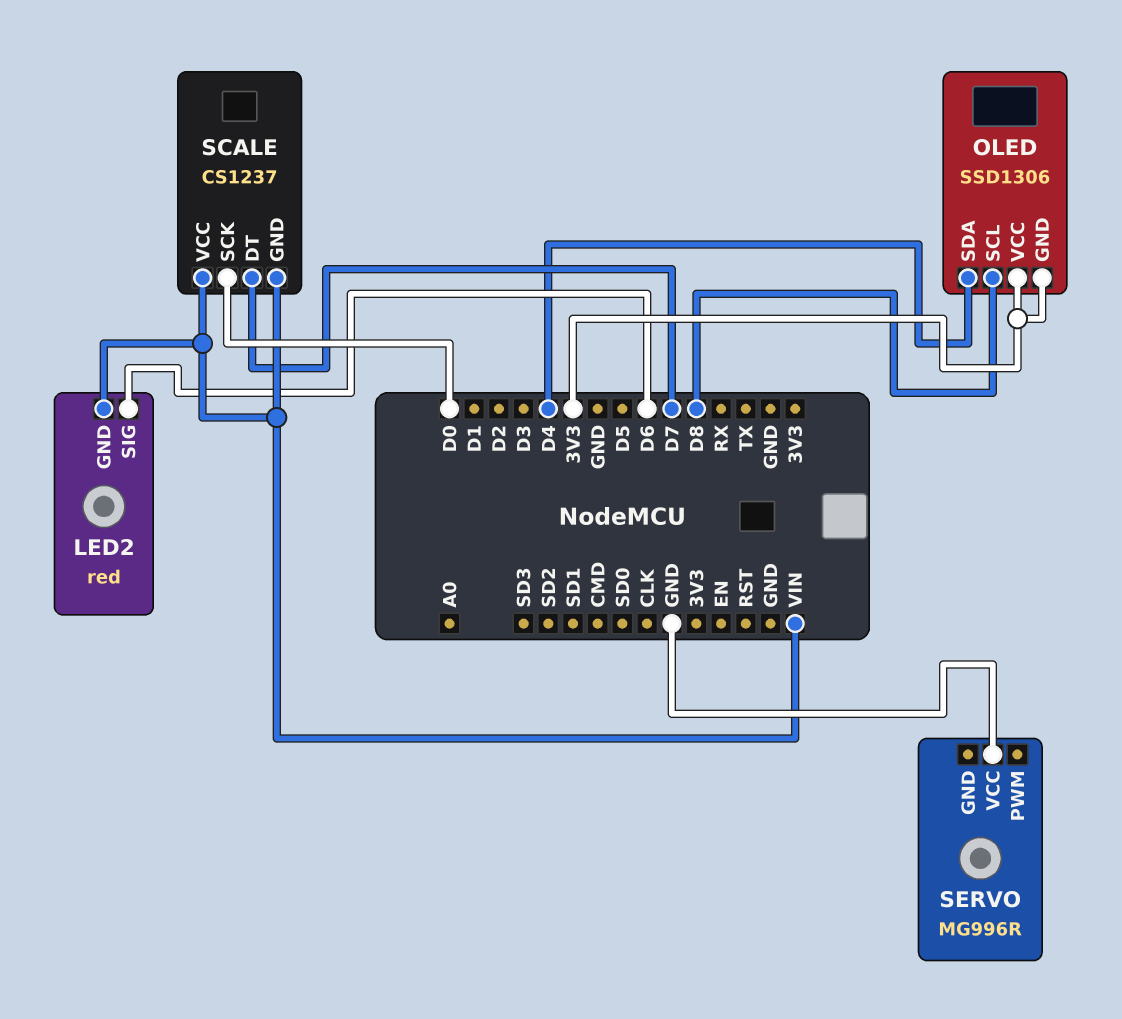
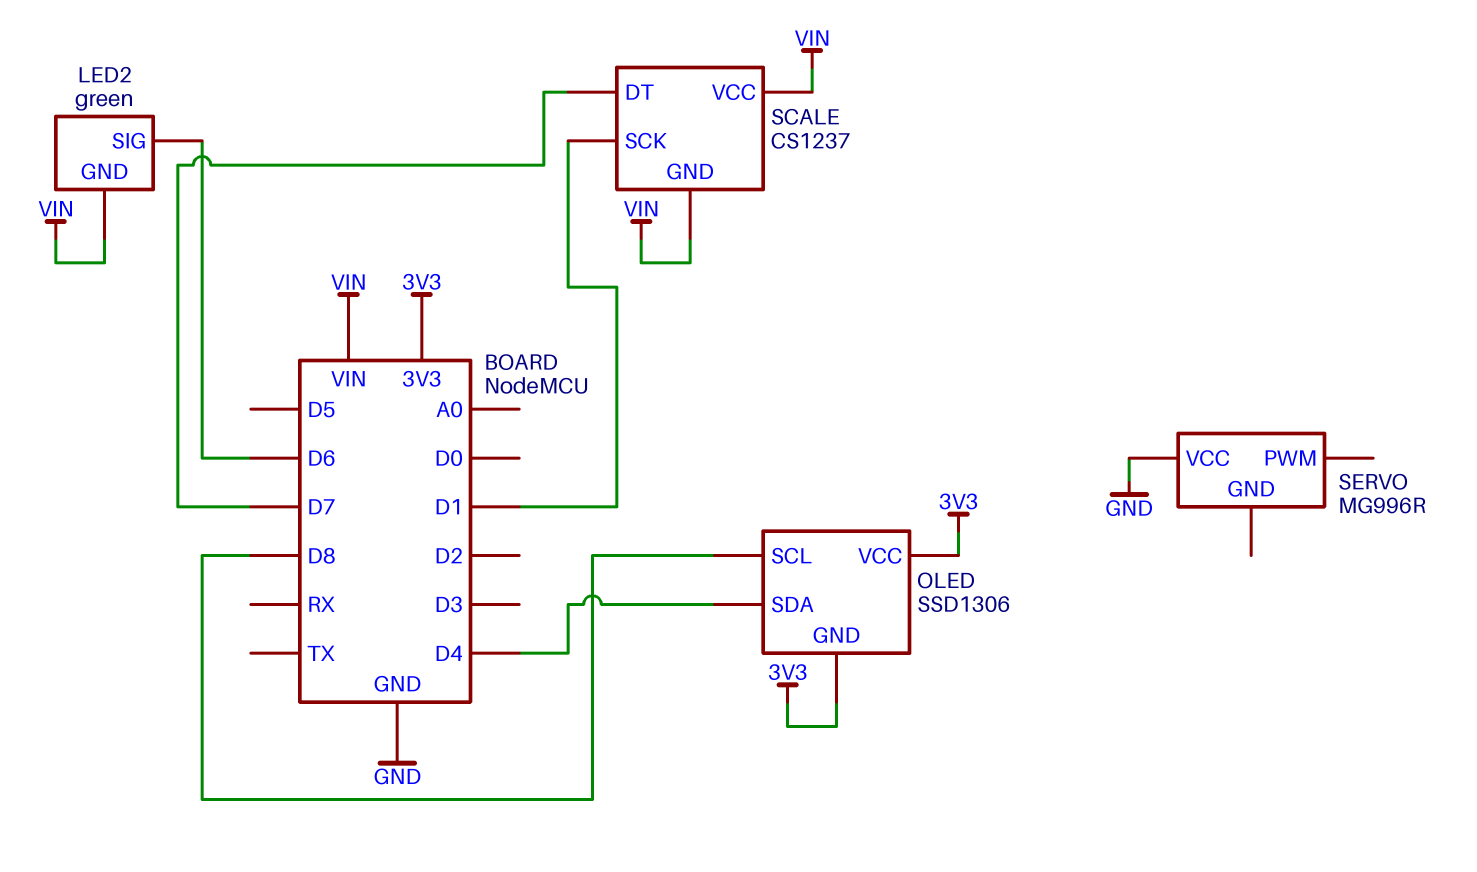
LED2: red -> green
SCALE pin SCK: D0 -> D1

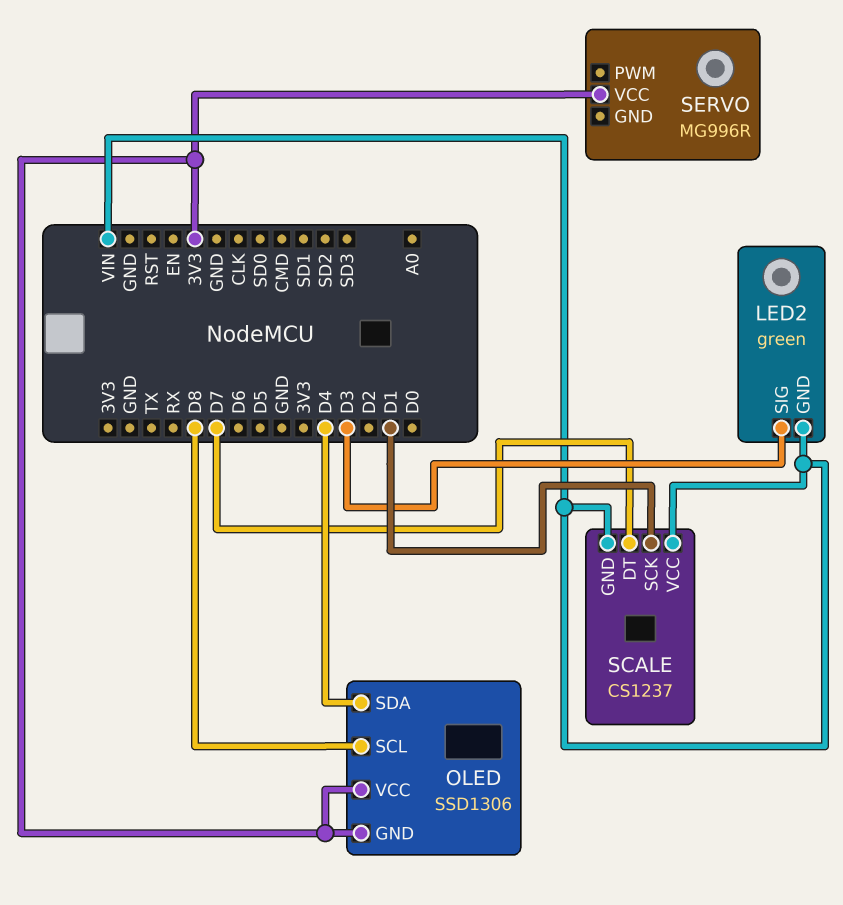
LED2 pin SIG: D6 -> D3
SERVO pin VCC: GND -> 3V3

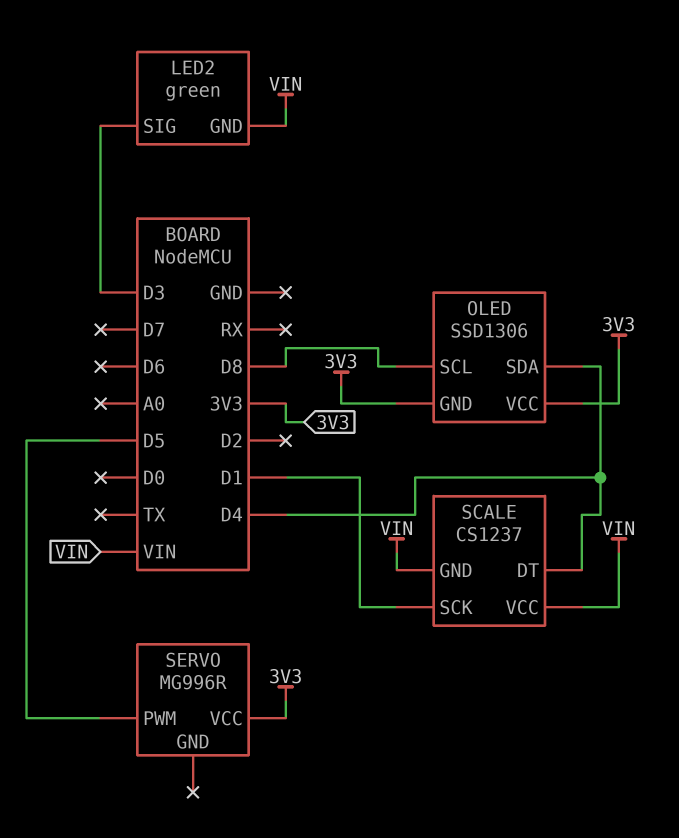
SCALE pin DT: D7 -> D4
SERVO pin PWM: none -> D5

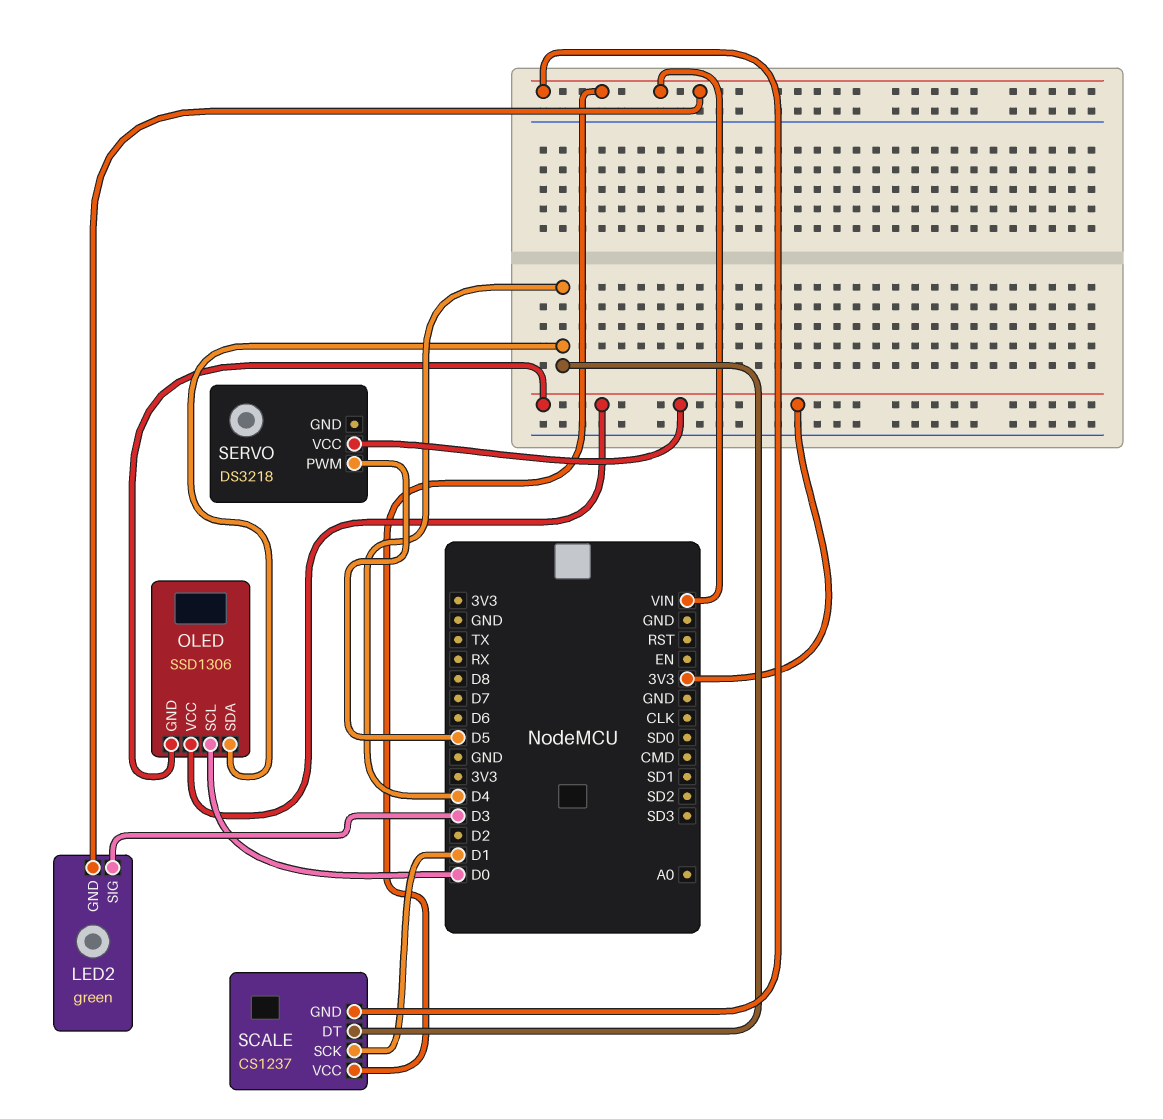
OLED pin SCL: D8 -> D0
SERVO: MG996R -> DS3218

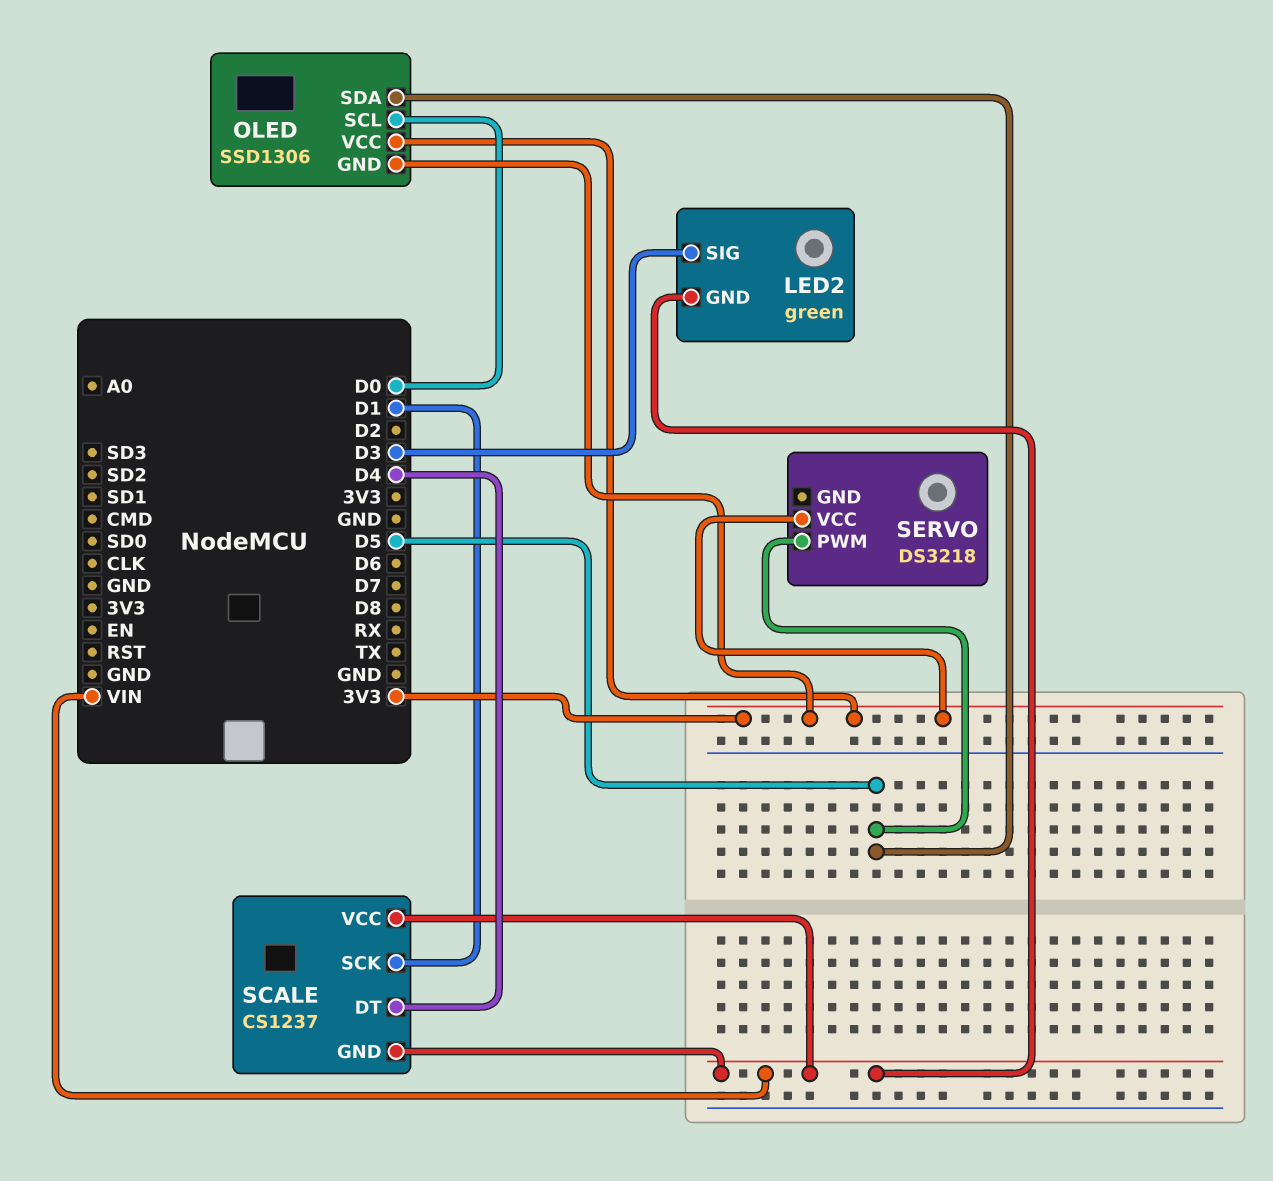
OLED pin SDA: D4 -> D5

